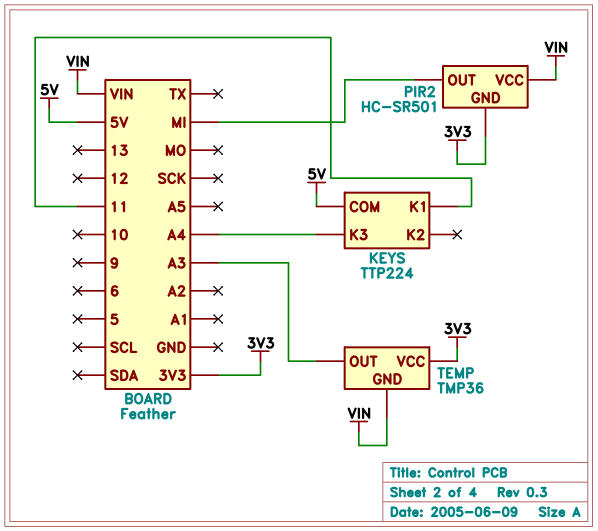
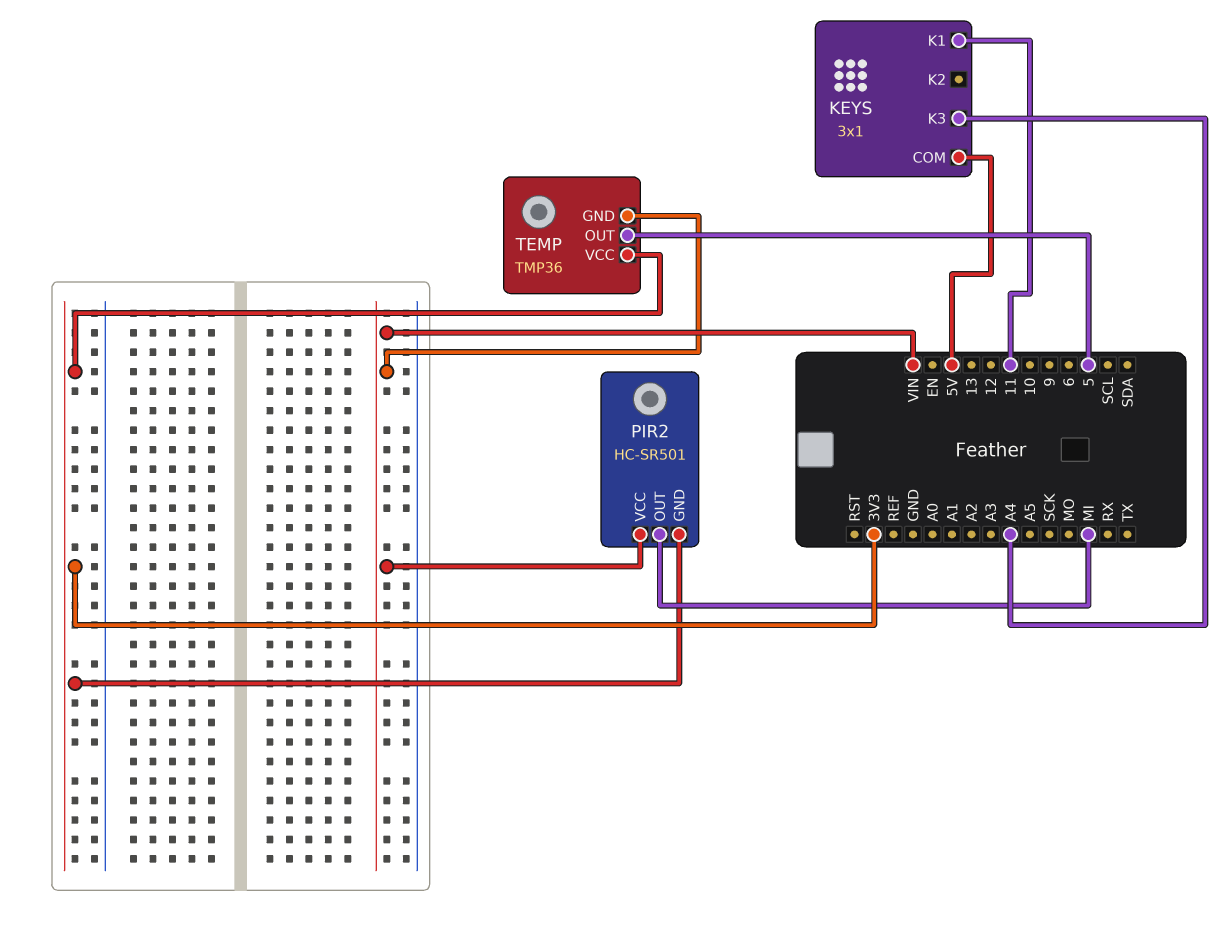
KEYS: TTP224 -> 3x1
TEMP pin OUT: A3 -> 5

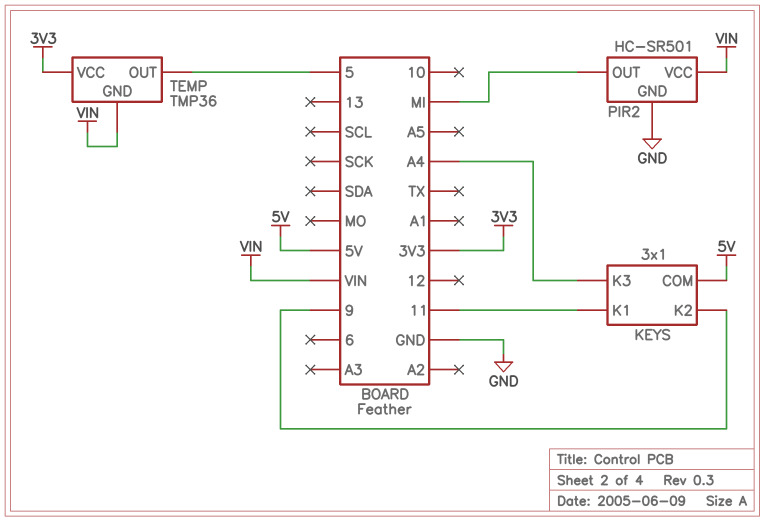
KEYS pin K2: none -> 9
PIR2 pin GND: 3V3 -> GND

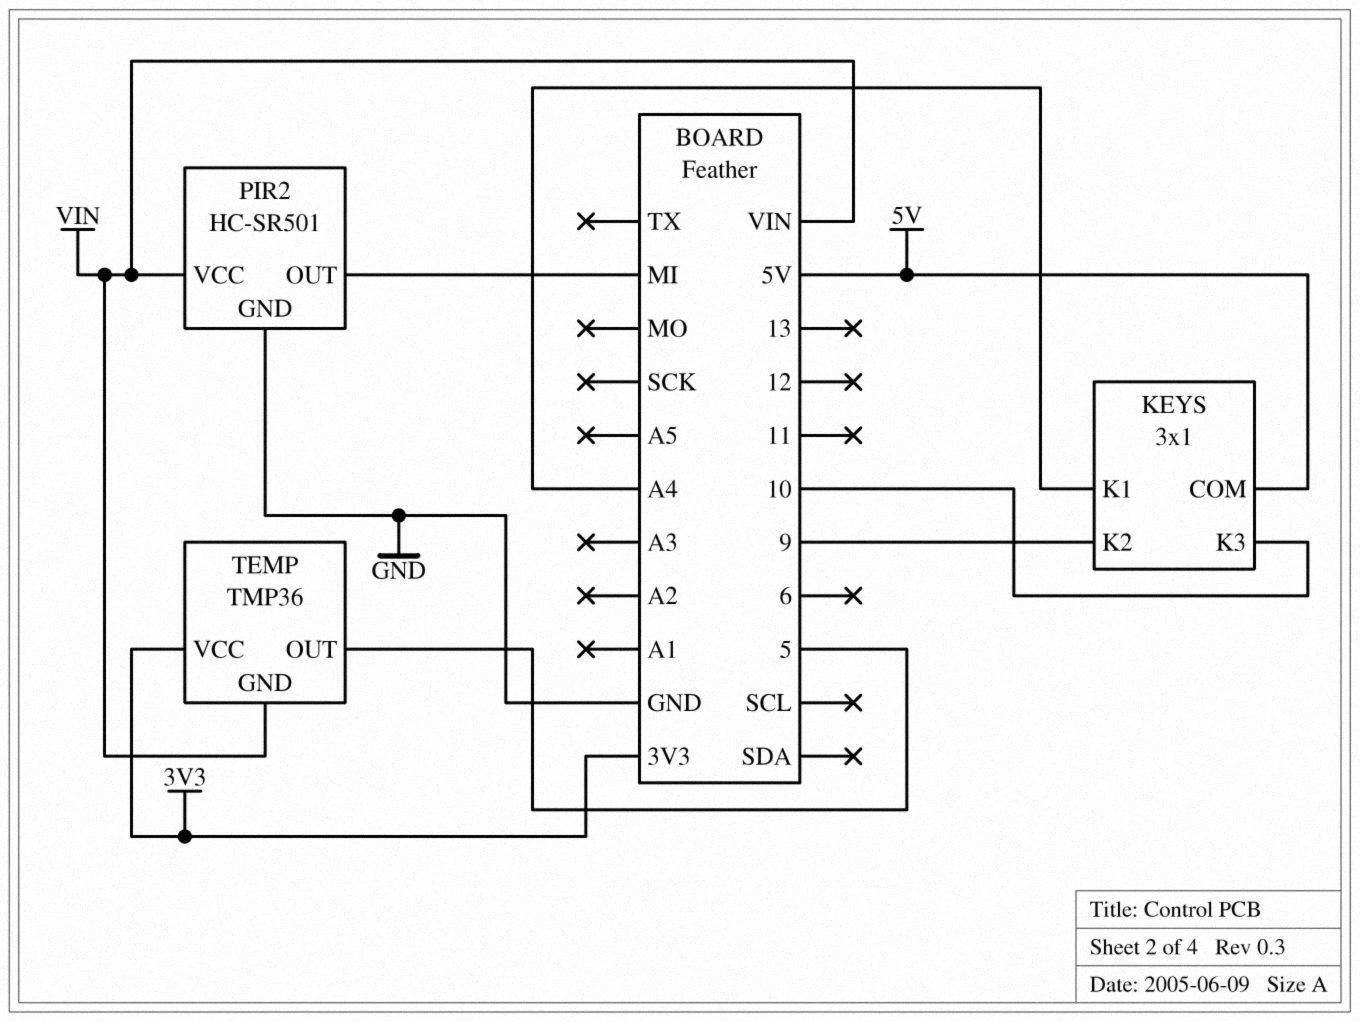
KEYS pin K1: 11 -> A4
KEYS pin K3: A4 -> 10

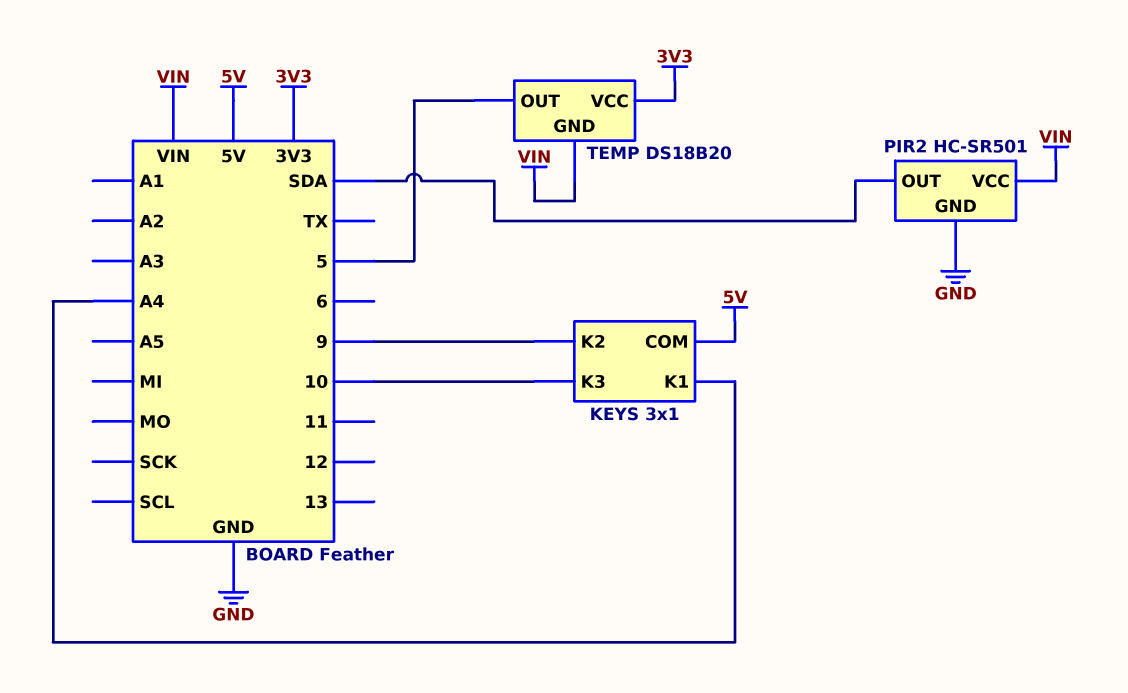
PIR2 pin OUT: MI -> SDA
TEMP: TMP36 -> DS18B20

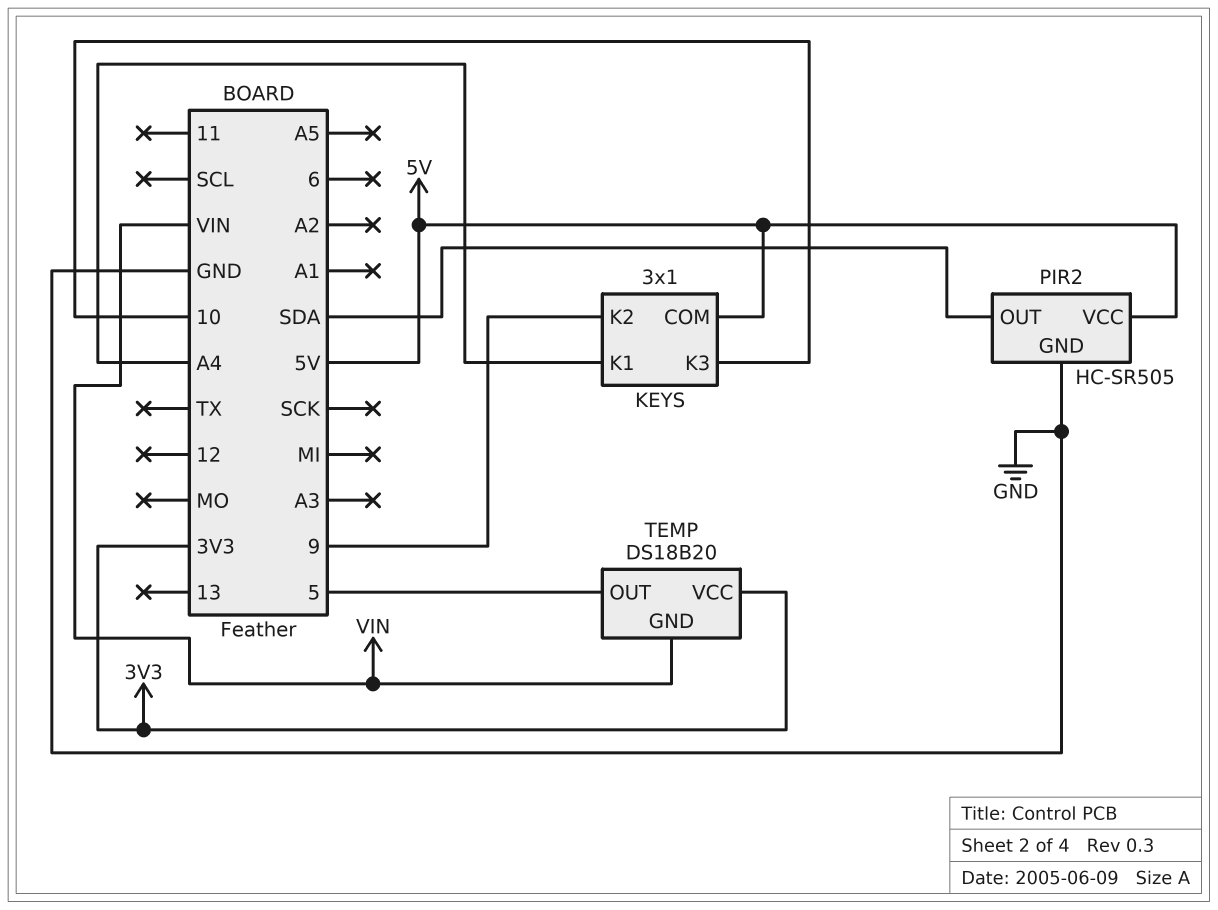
PIR2: HC-SR501 -> HC-SR505
PIR2 pin VCC: VIN -> 5V

